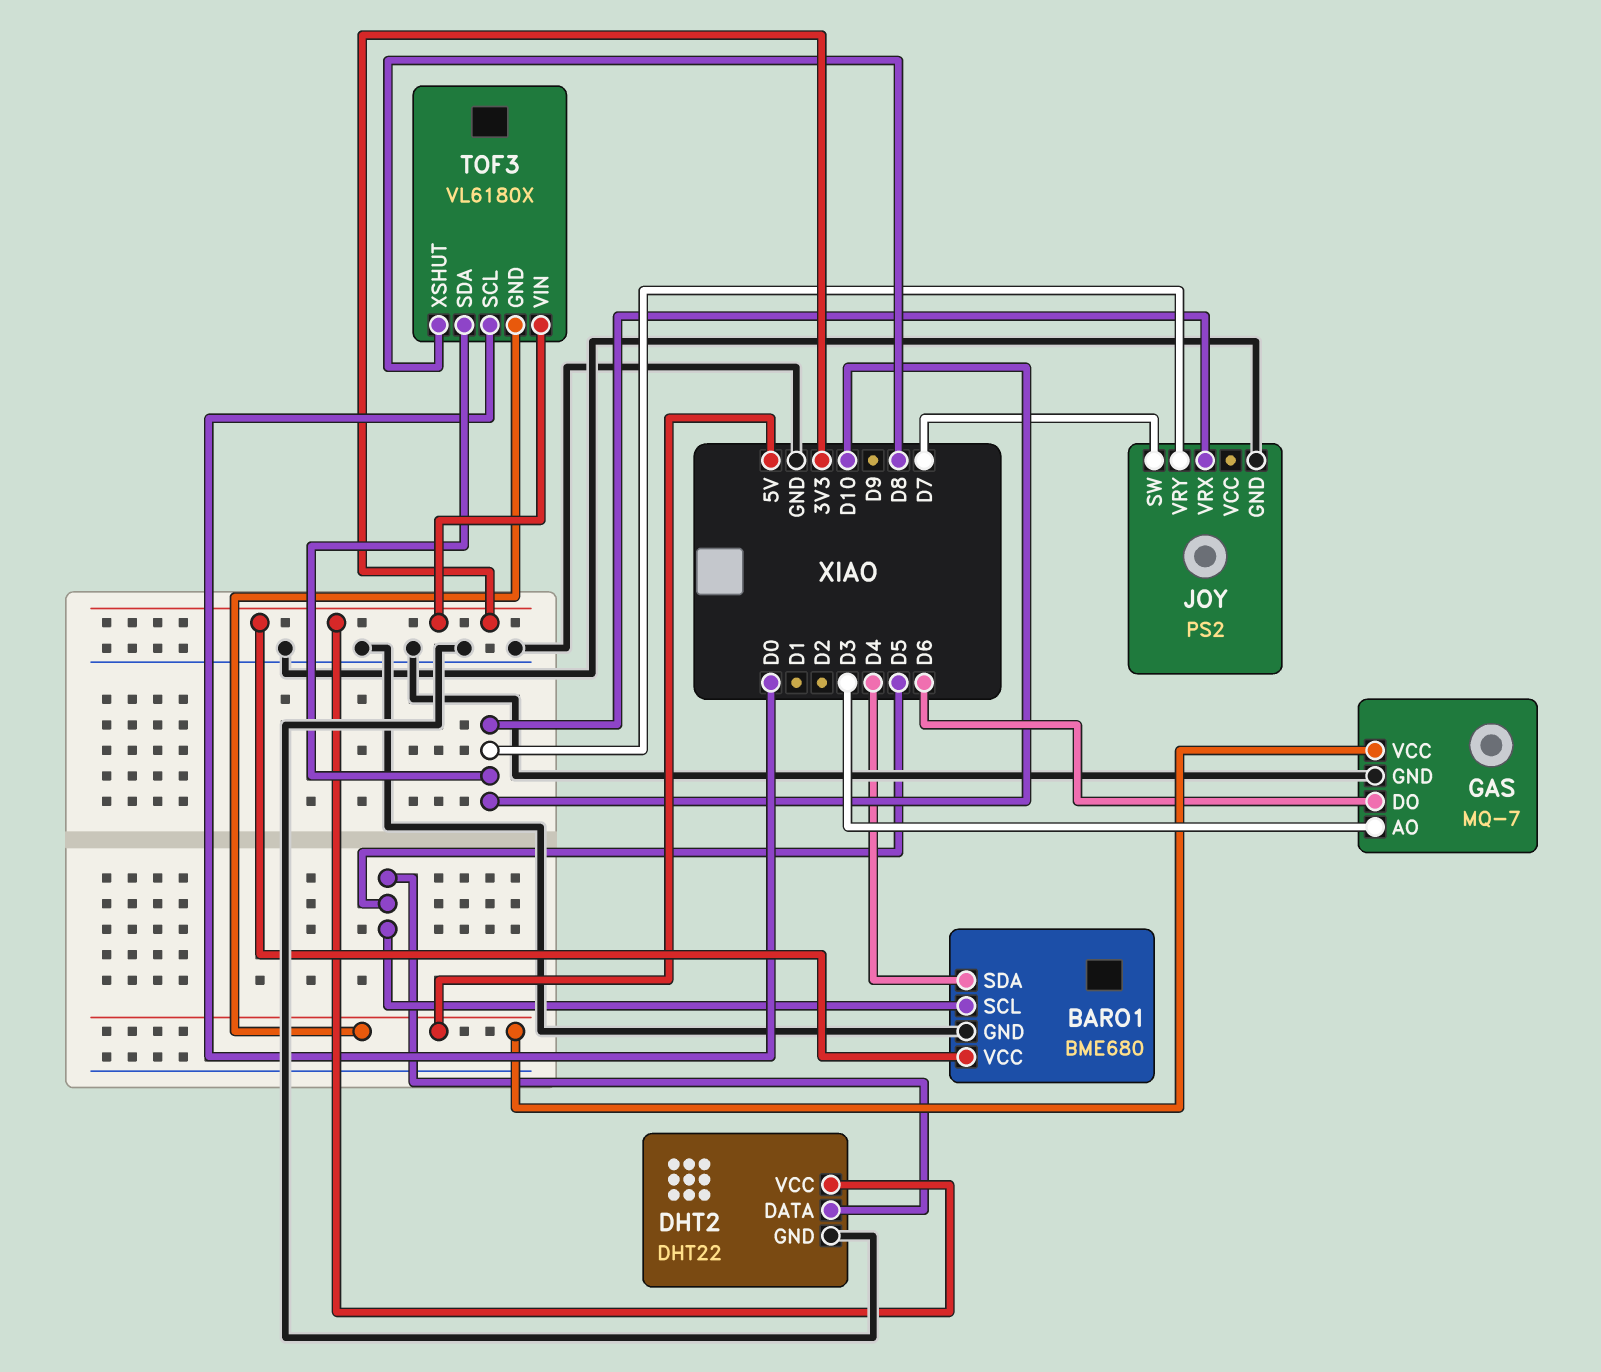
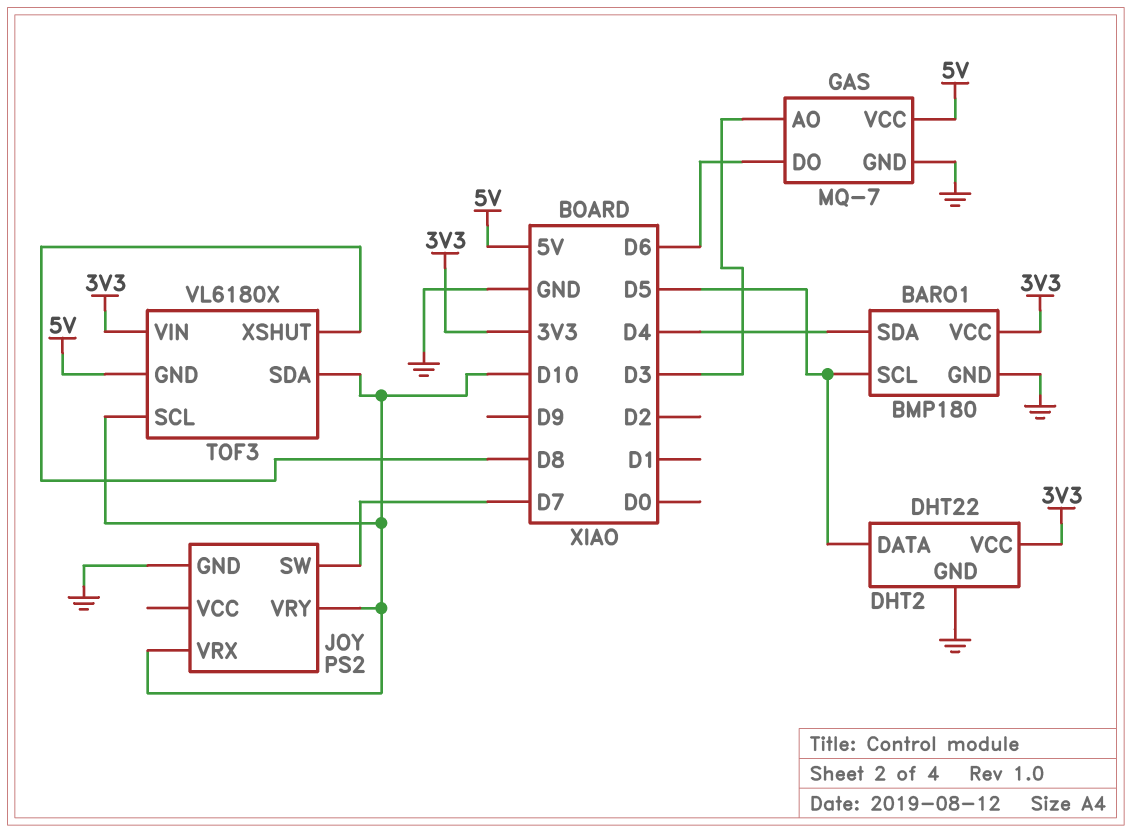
BARO1: BME680 -> BMP180
TOF3 pin SCL: D0 -> D10

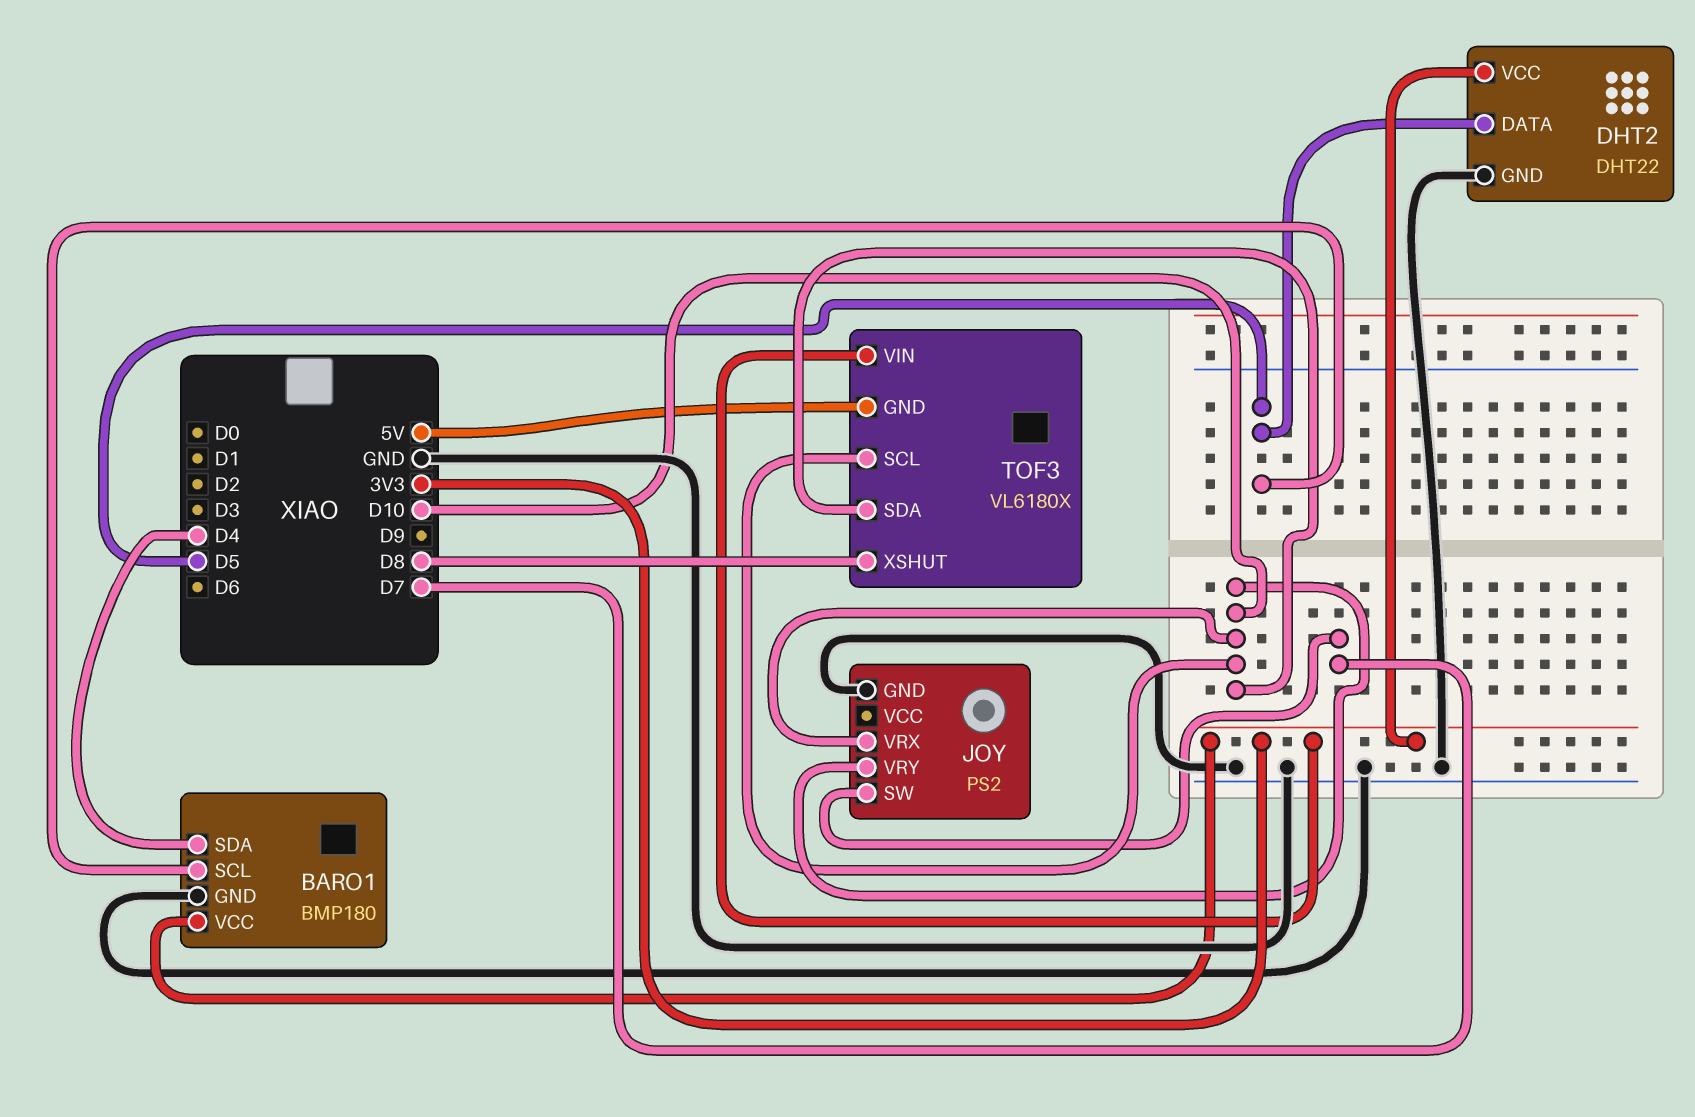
GAS: MQ-7 -> none
GAS pin AO: D3 -> none
GAS pin DO: D6 -> none
GAS pin GND: GND -> none
GAS pin VCC: 5V -> none

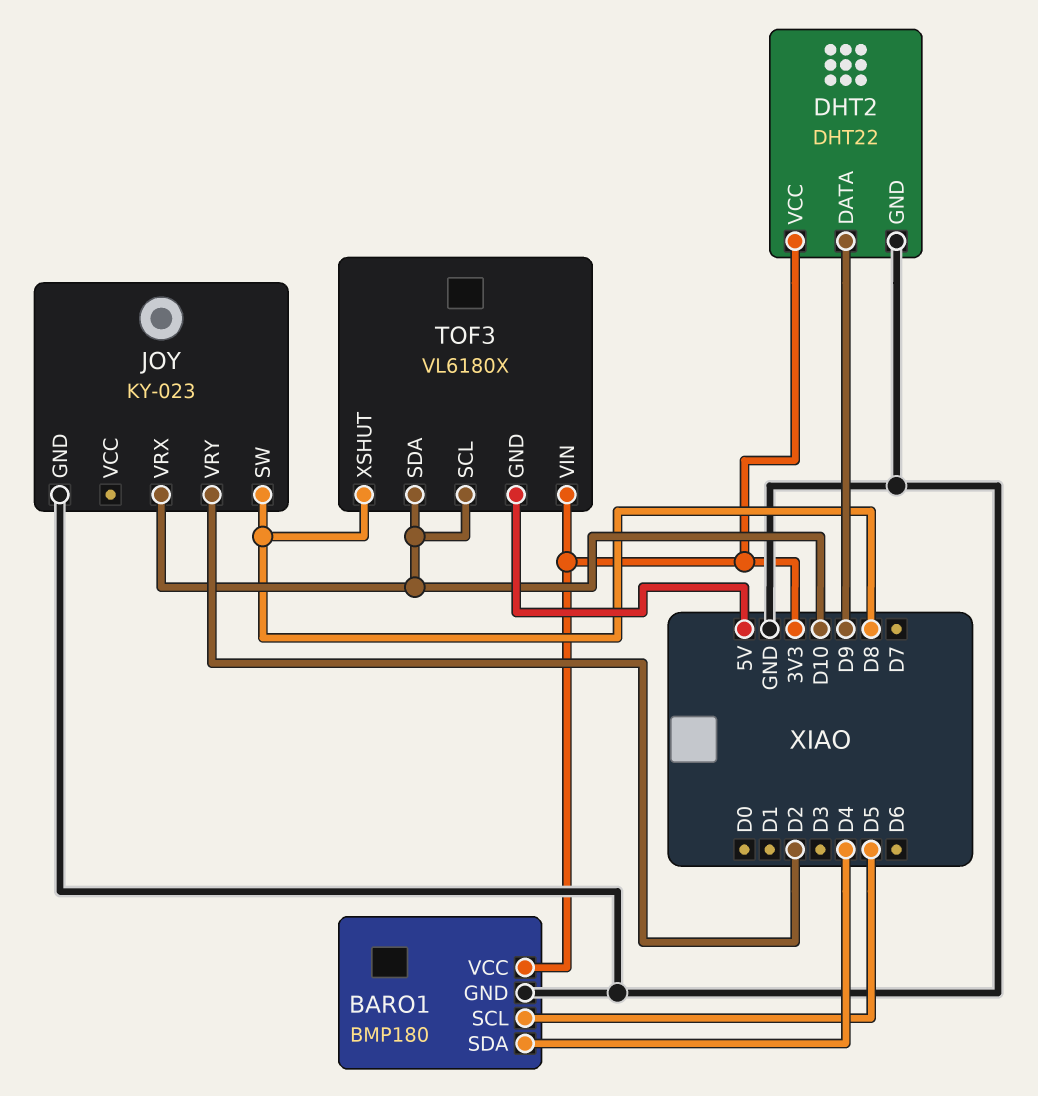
DHT2 pin DATA: D5 -> D9
JOY: PS2 -> KY-023
JOY pin SW: D7 -> D8
JOY pin VRY: D10 -> D2

